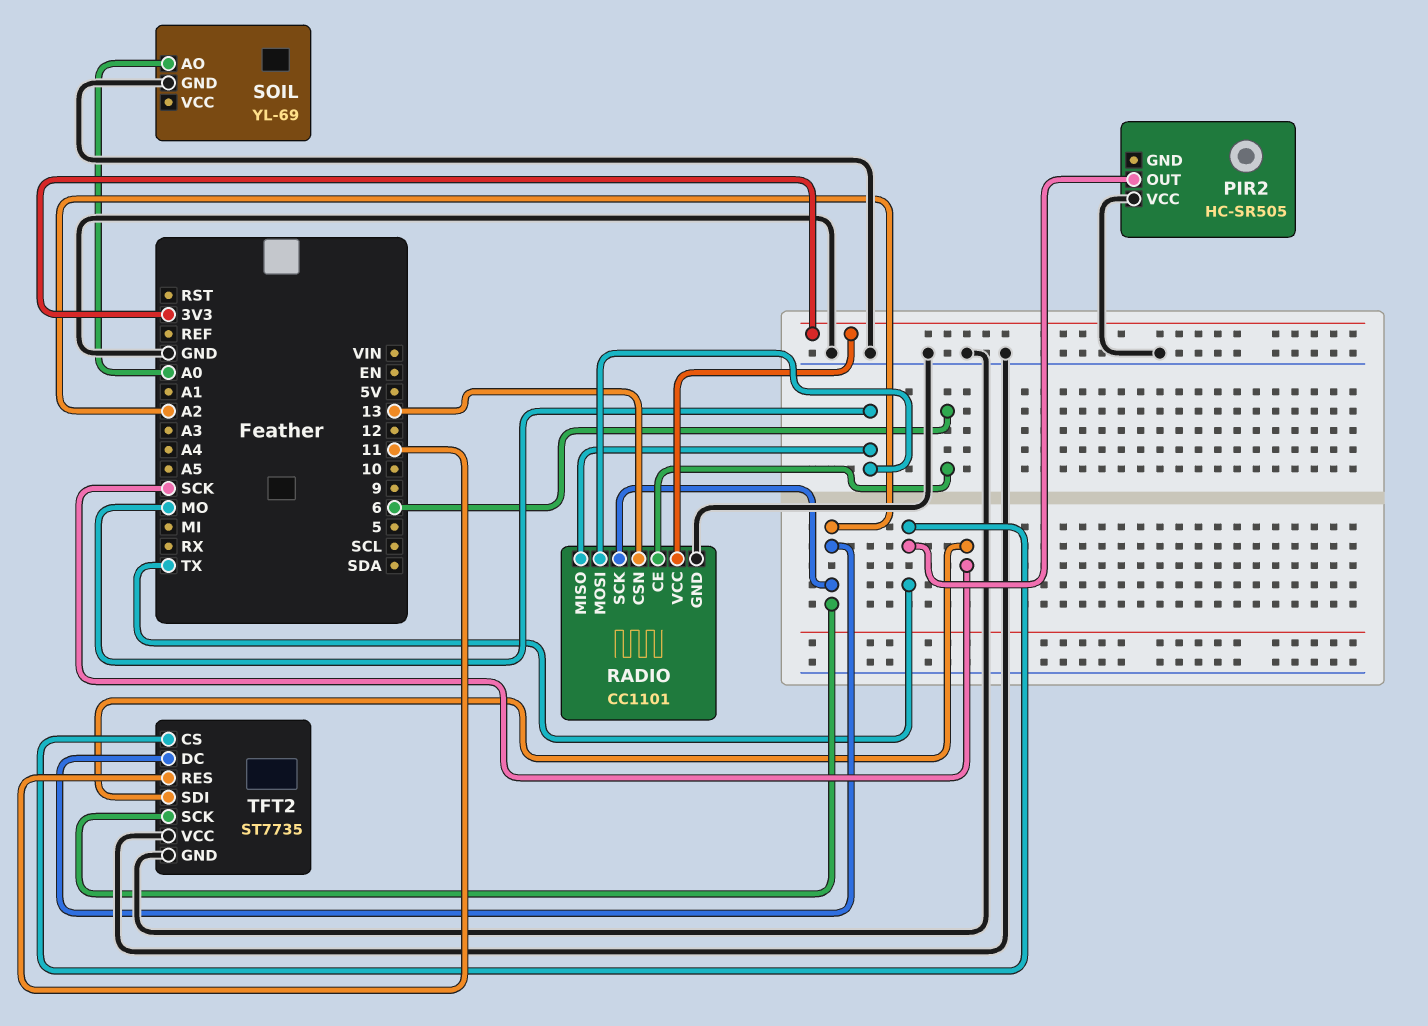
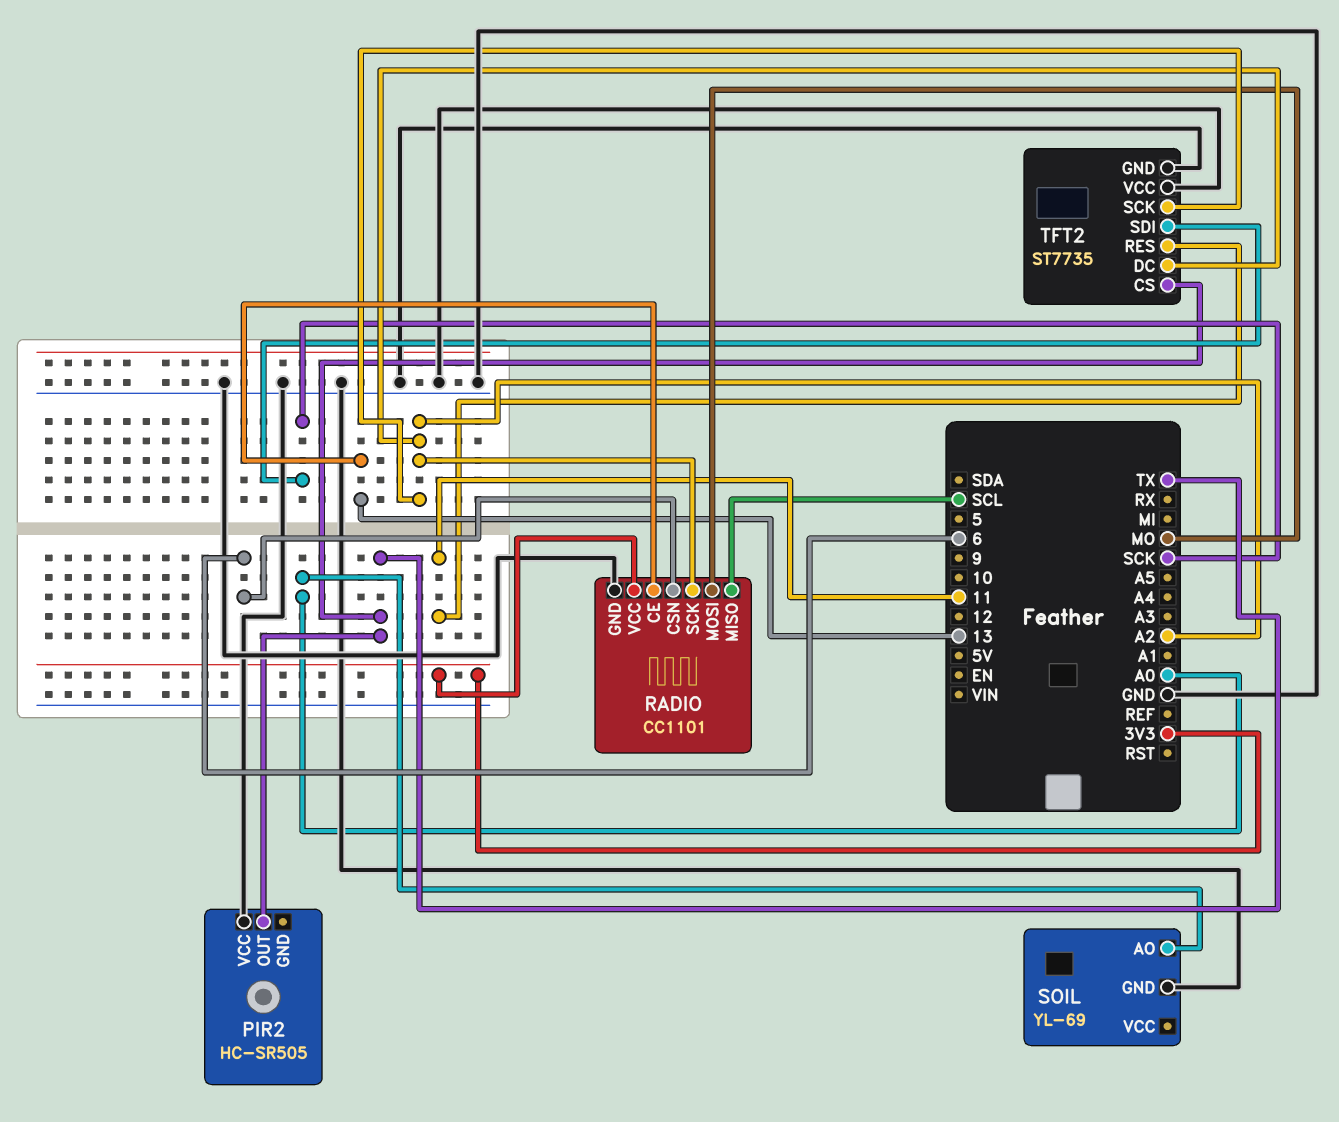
RADIO pin CE: 6 -> 13
RADIO pin CSN: 13 -> 6
RADIO pin MISO: MO -> SCL

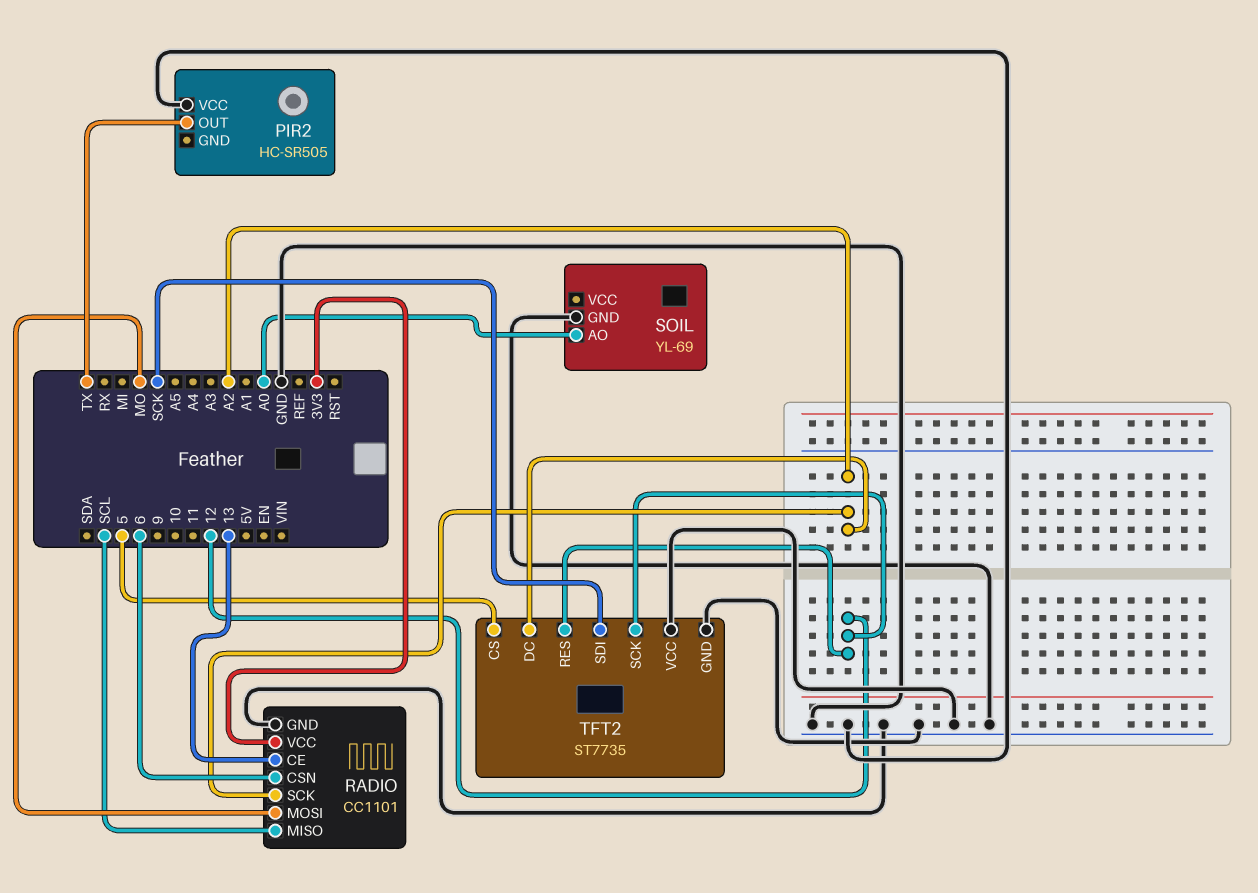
TFT2 pin CS: TX -> 5
TFT2 pin RES: 11 -> 12
TFT2 pin SCK: A2 -> 12

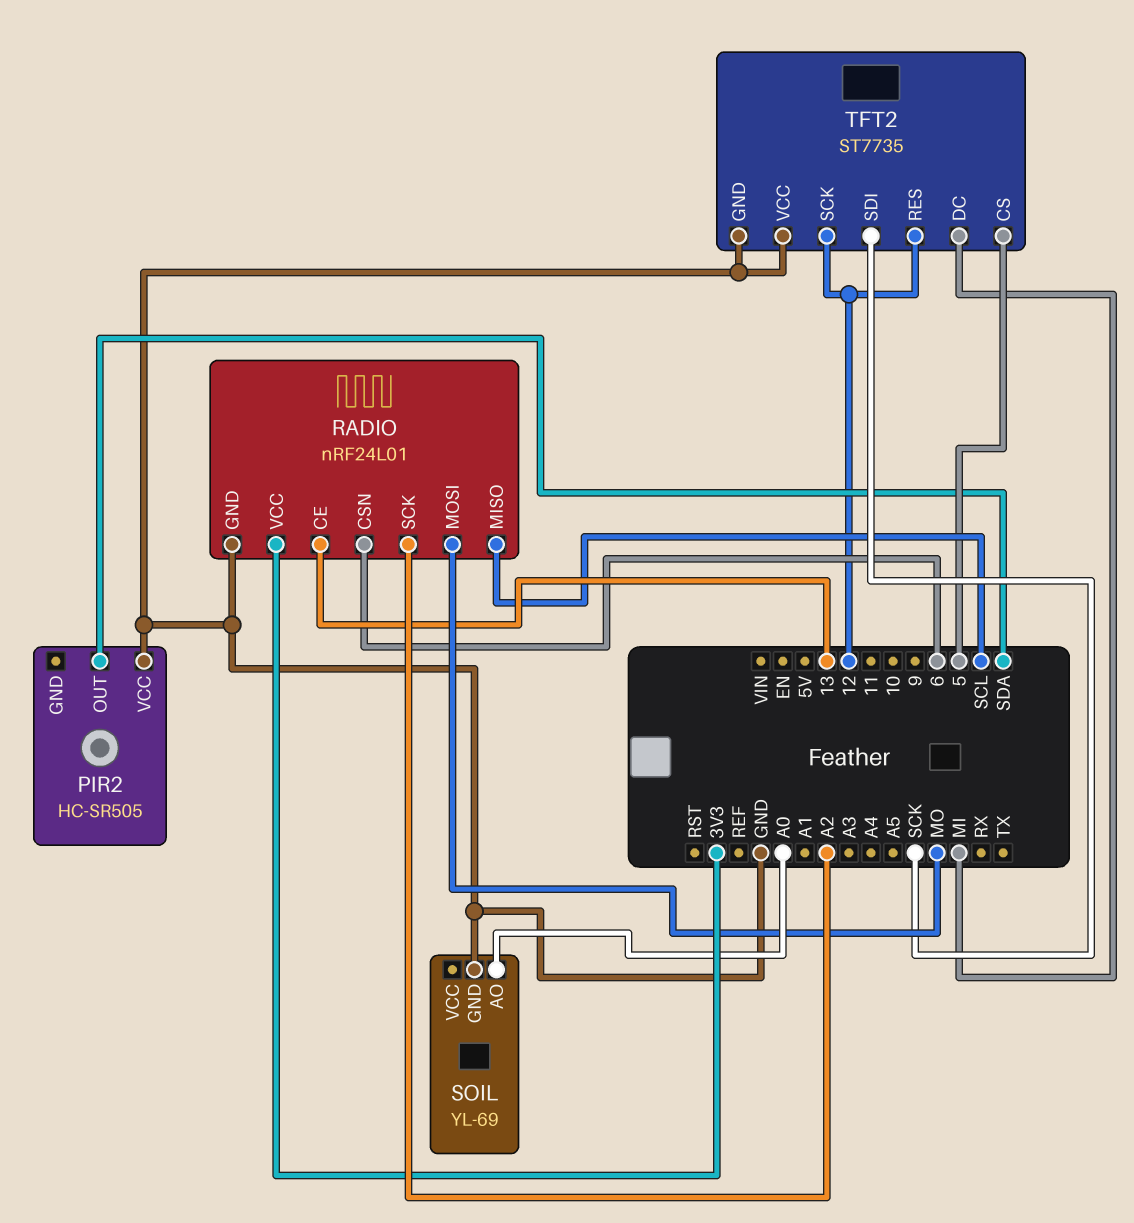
PIR2 pin OUT: TX -> SDA
RADIO: CC1101 -> nRF24L01
TFT2 pin DC: A2 -> MI

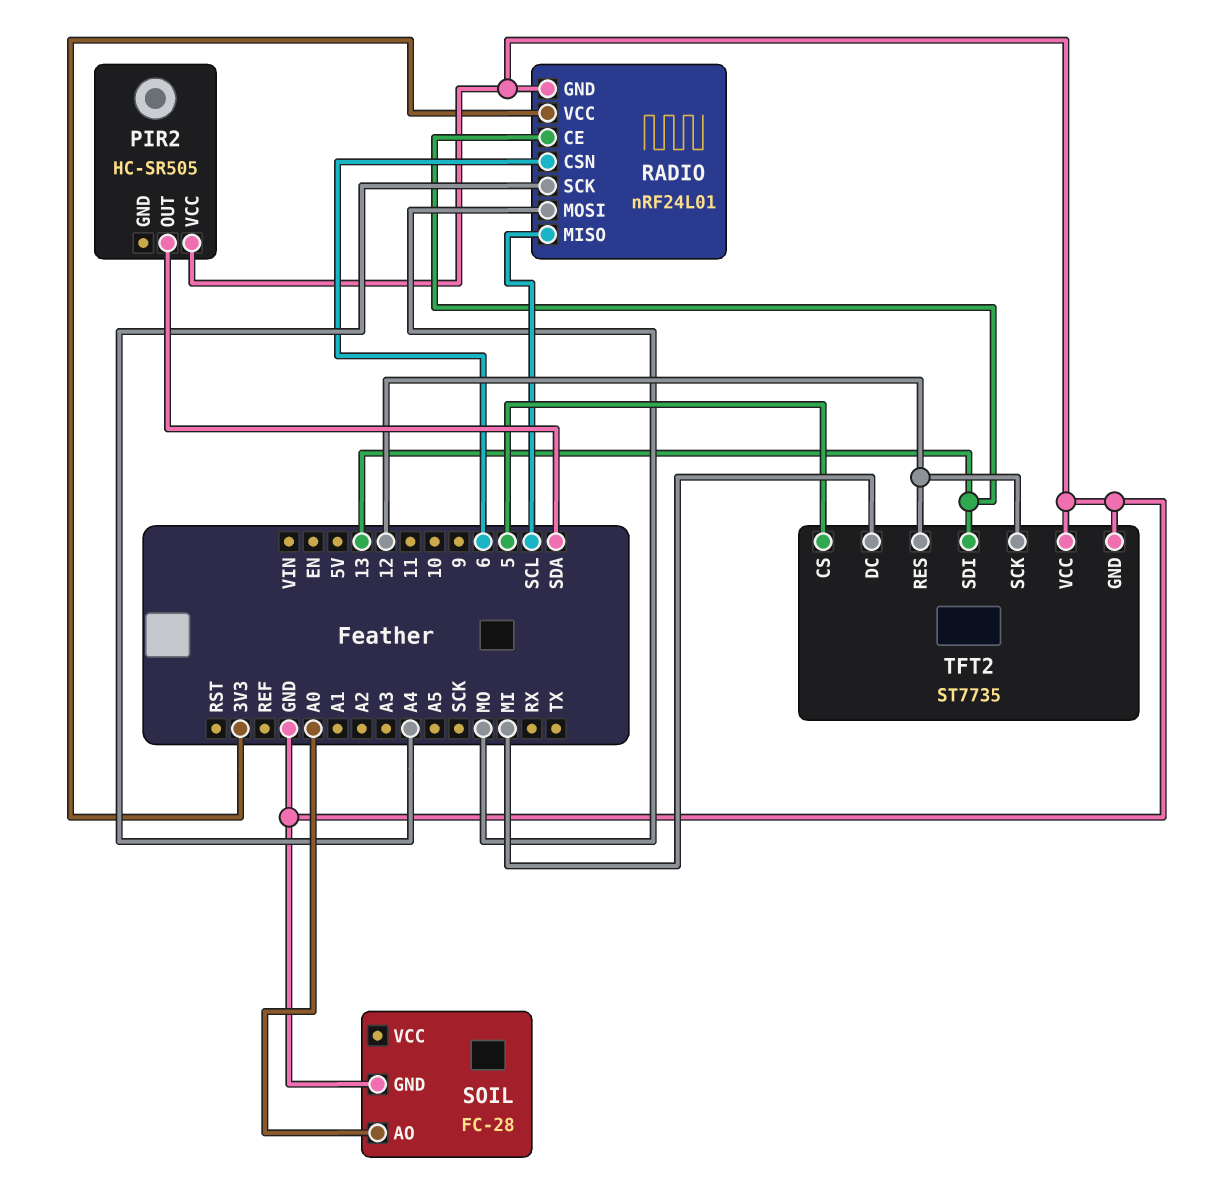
RADIO pin SCK: A2 -> A4
SOIL: YL-69 -> FC-28
TFT2 pin SDI: SCK -> 13

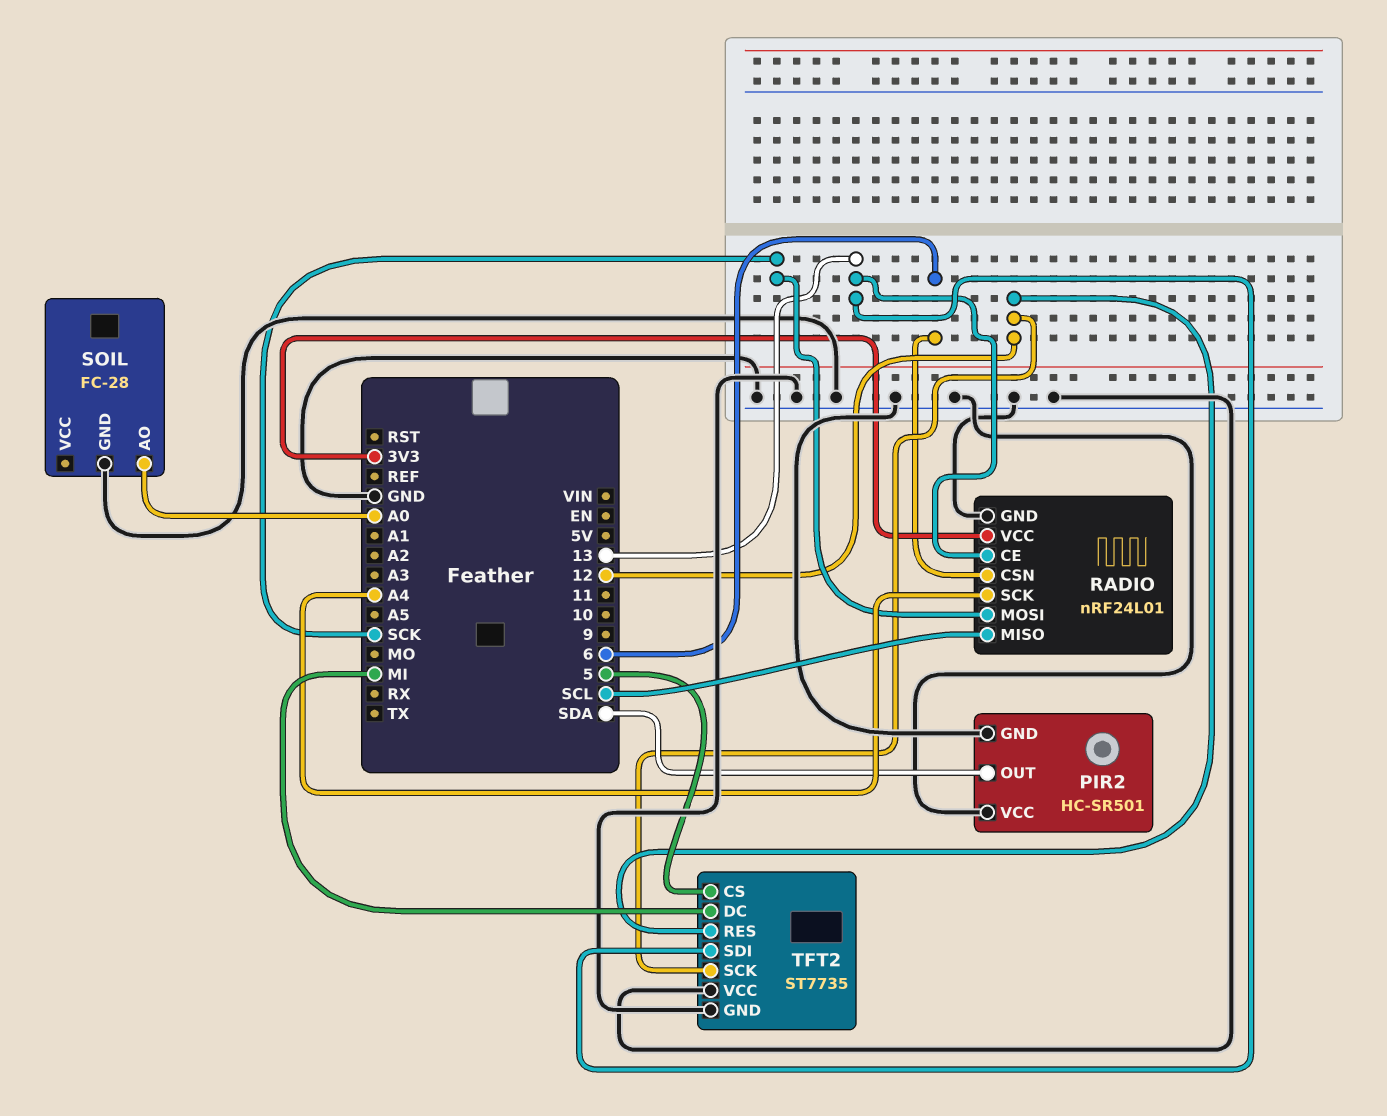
PIR2: HC-SR505 -> HC-SR501
PIR2 pin GND: none -> GND
RADIO pin MOSI: MO -> SCK

